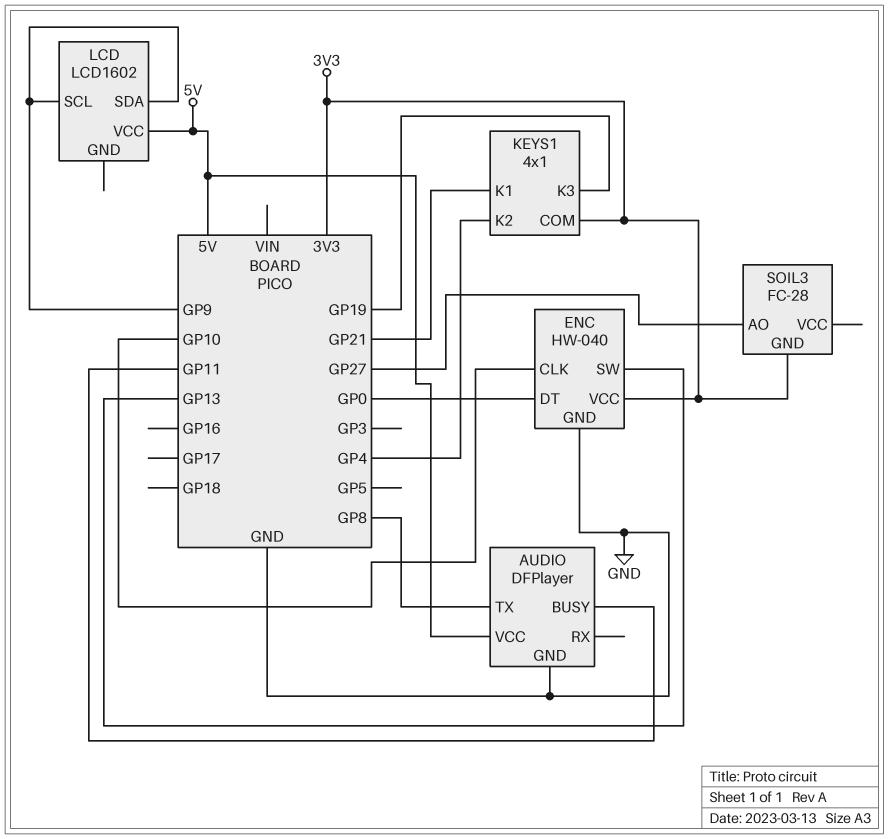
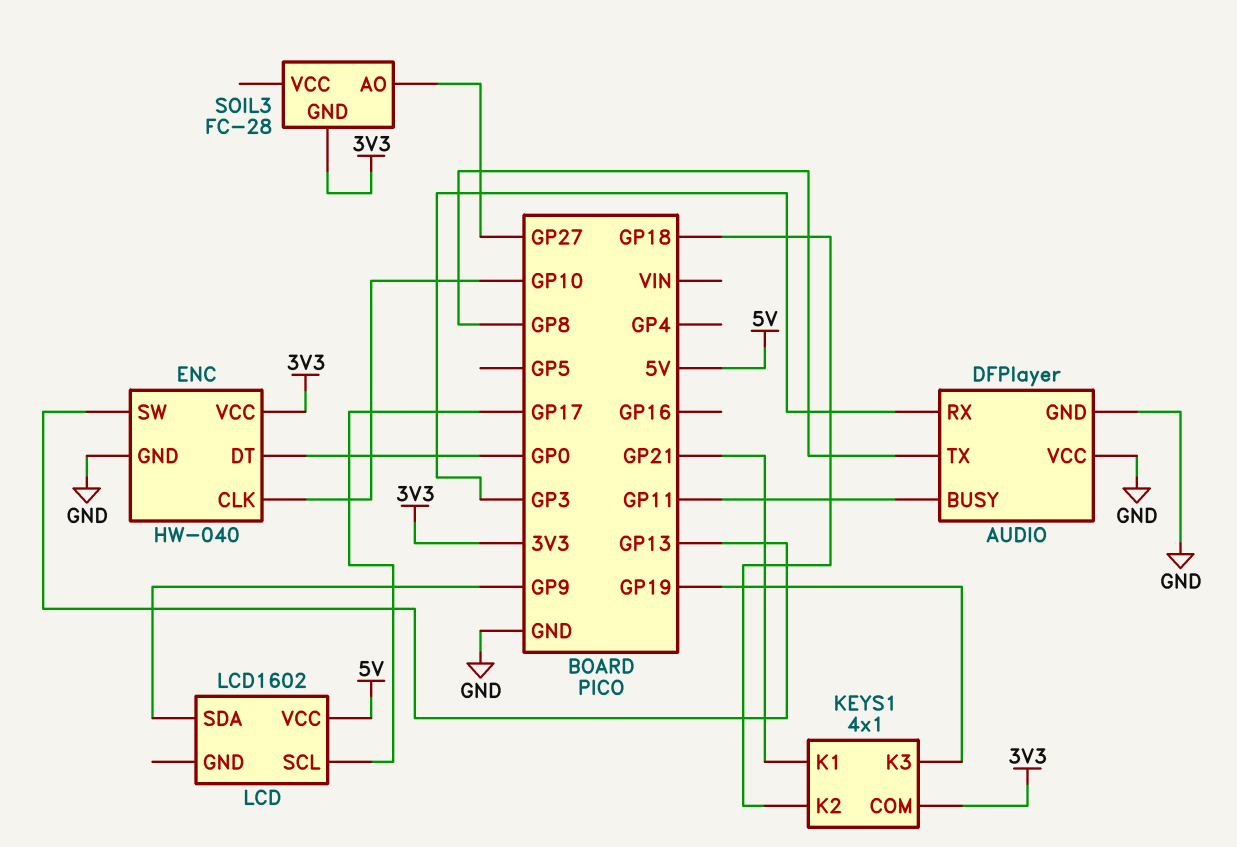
AUDIO pin RX: none -> GP3
AUDIO pin VCC: 5V -> GND
KEYS1 pin K2: GP4 -> GP18
LCD pin SCL: GP9 -> GP17

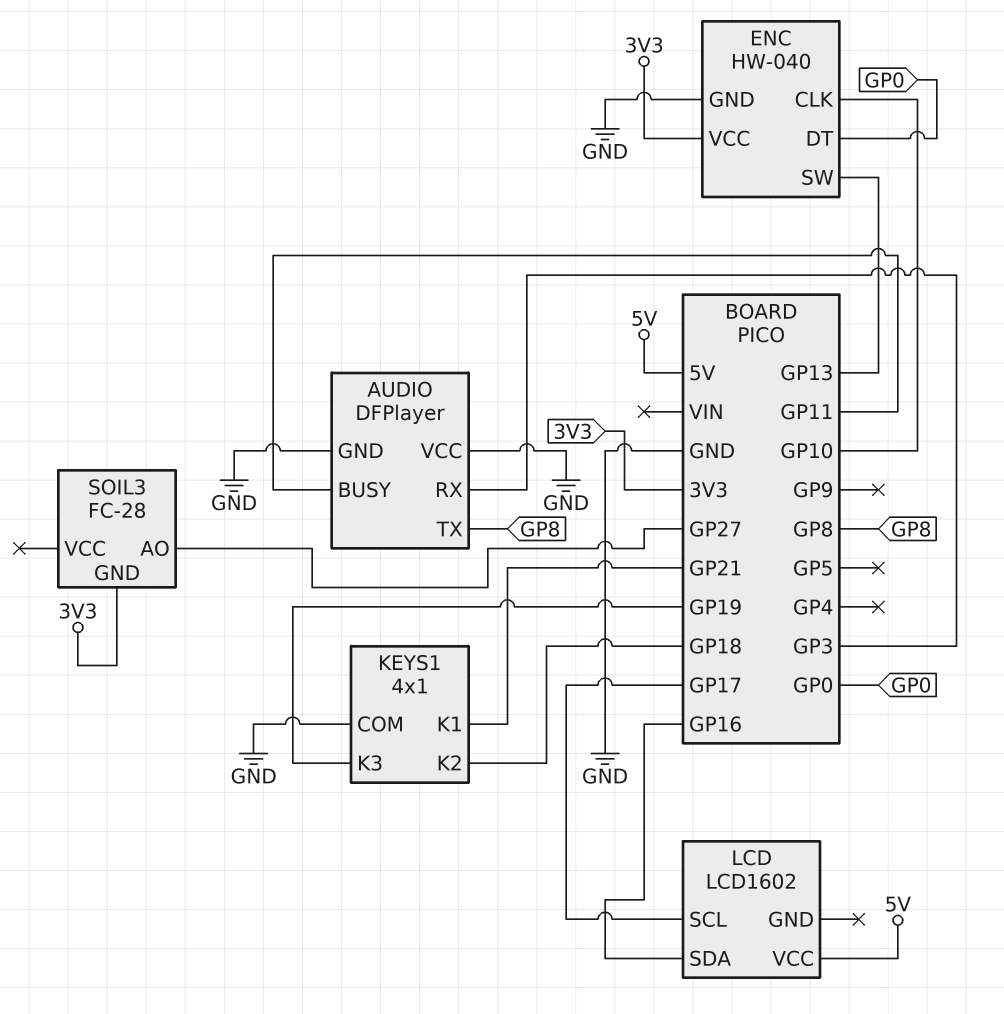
KEYS1 pin COM: 3V3 -> GND
LCD pin SDA: GP9 -> GP16

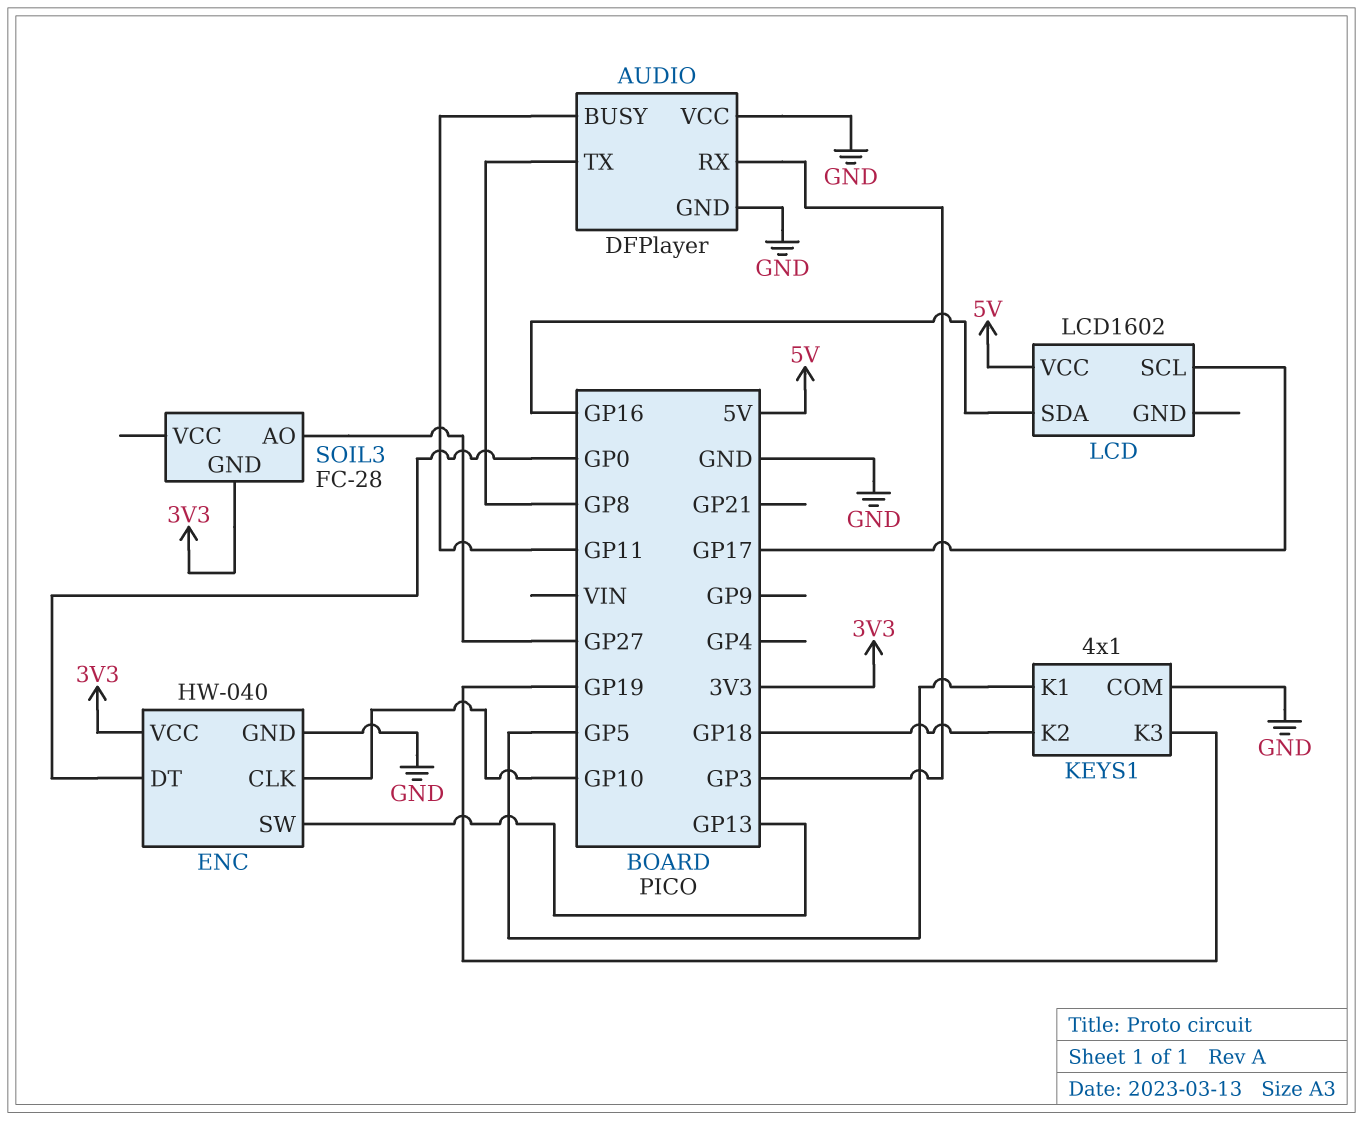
KEYS1 pin K1: GP21 -> GP5

